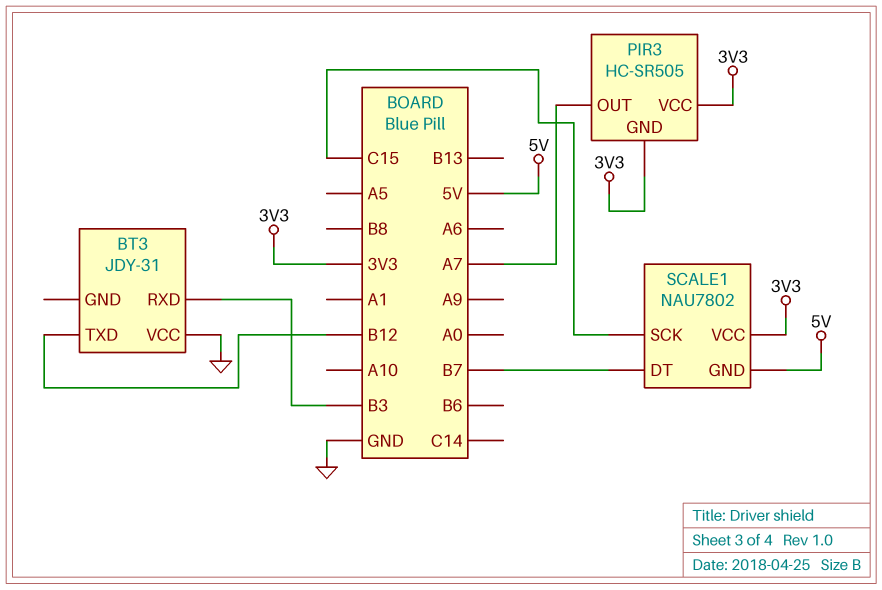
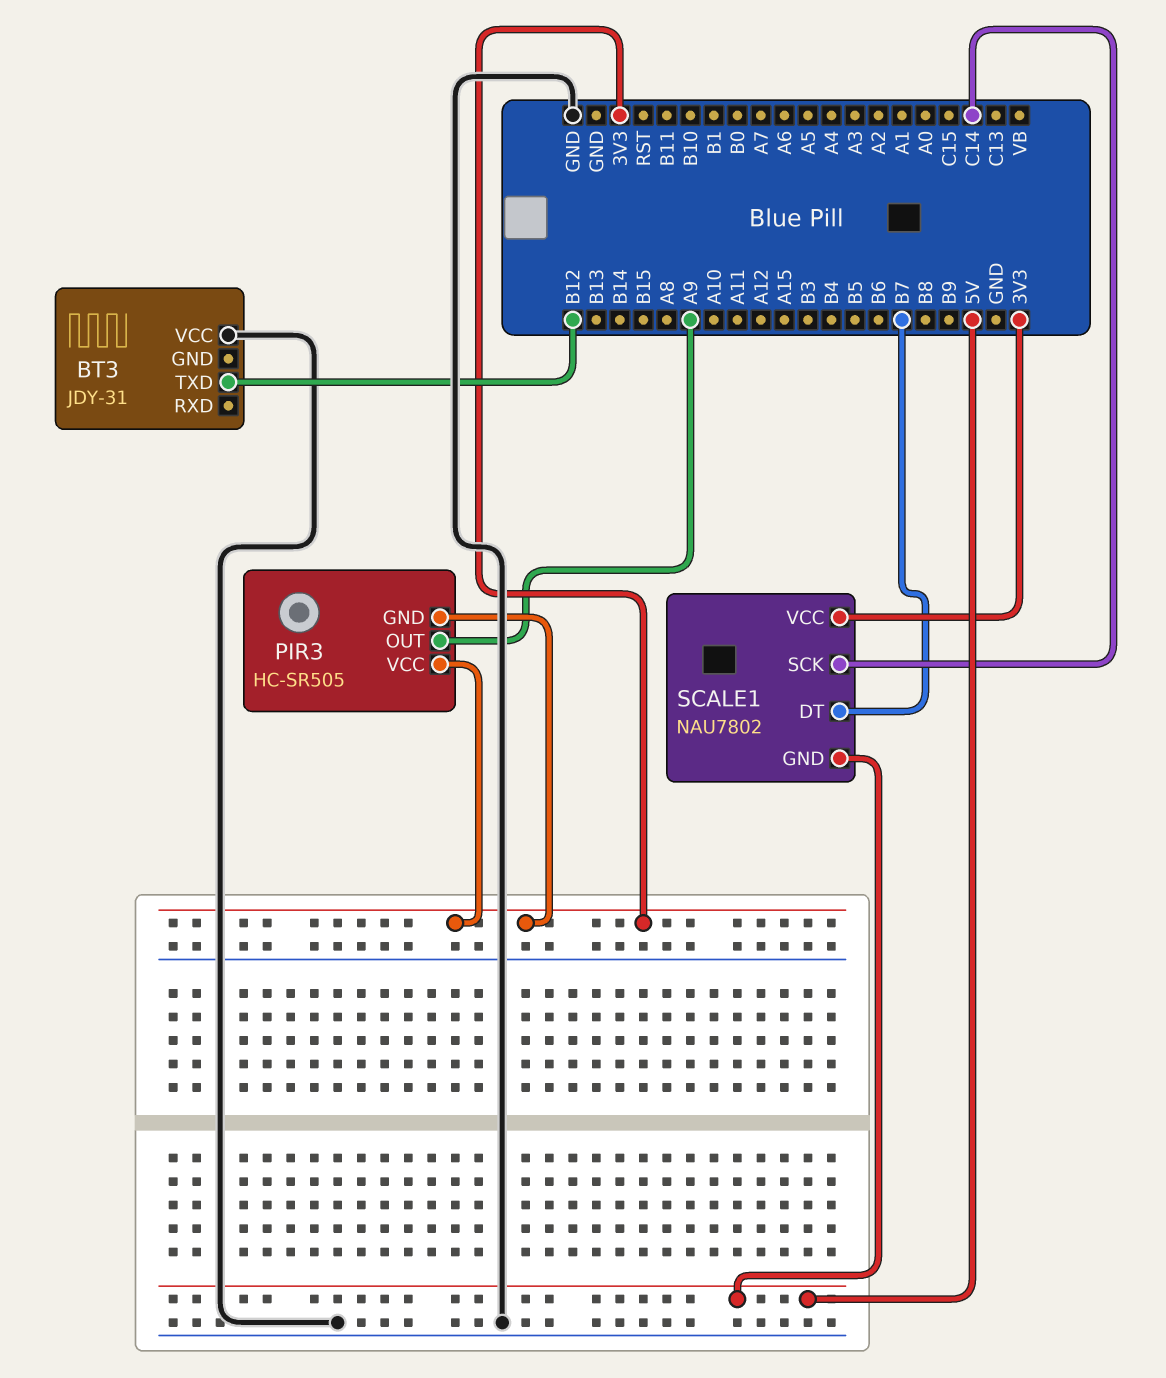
BT3 pin RXD: B3 -> none
PIR3 pin OUT: A7 -> A9
SCALE1 pin SCK: C15 -> C14

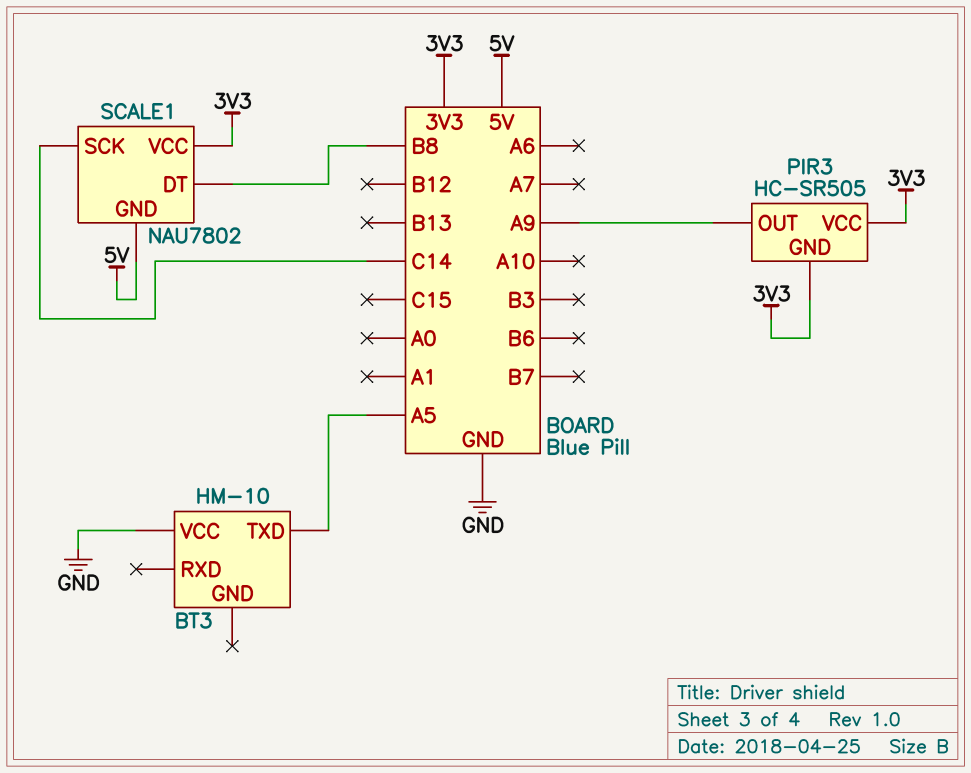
BT3: JDY-31 -> HM-10
BT3 pin TXD: B12 -> A5
SCALE1 pin DT: B7 -> B8

